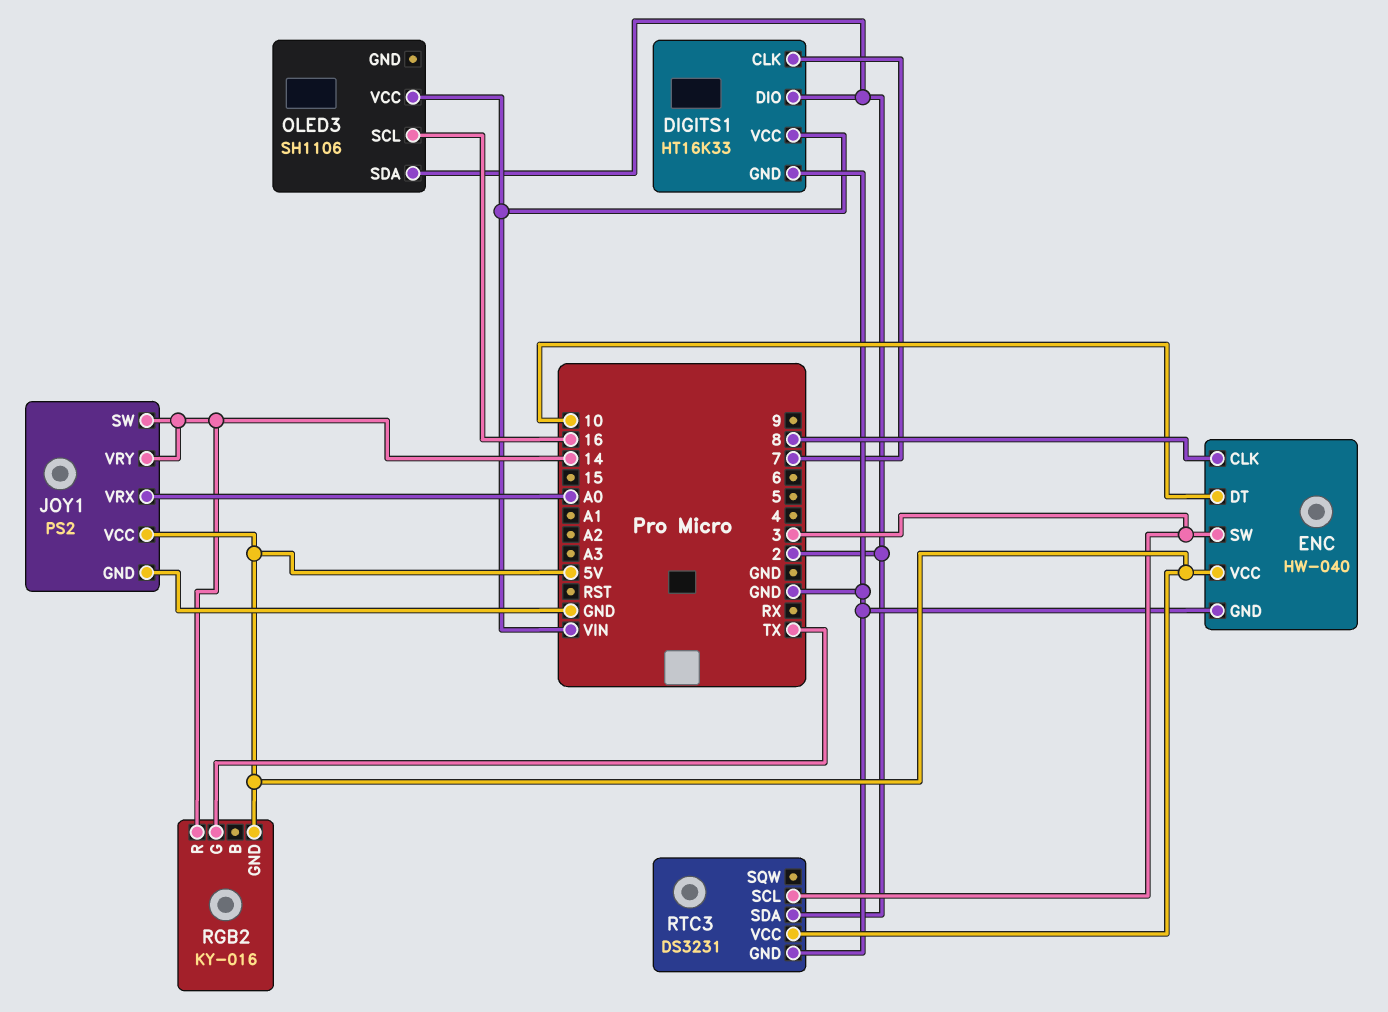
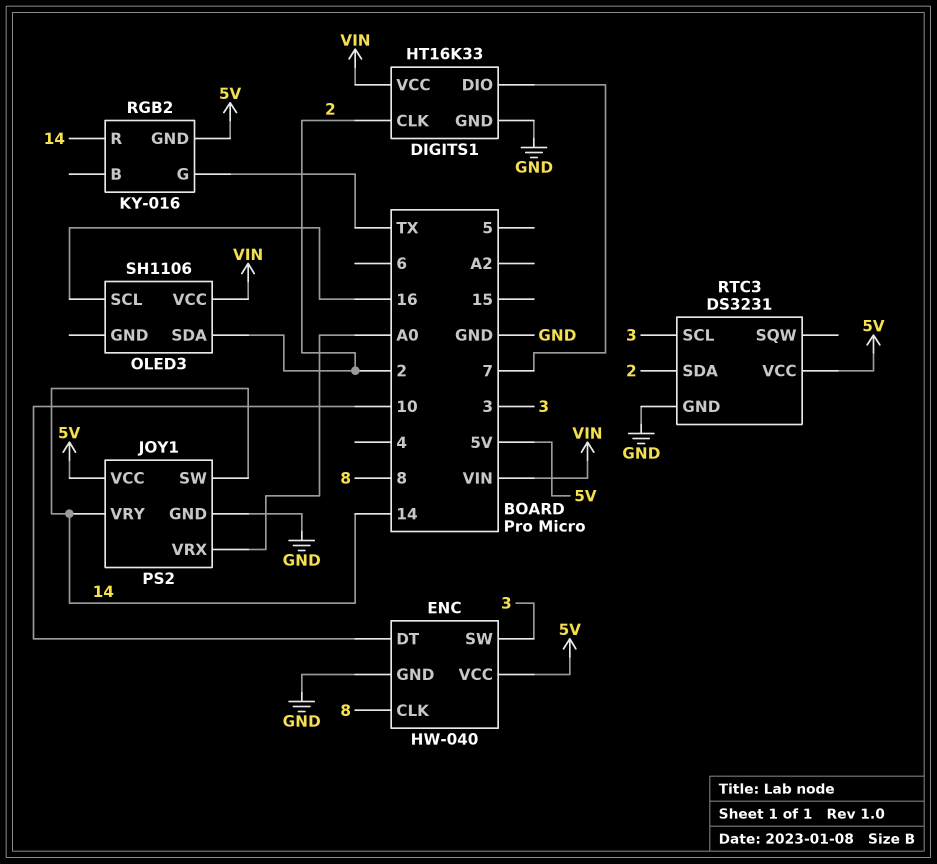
DIGITS1 pin CLK: 7 -> 2
DIGITS1 pin DIO: 2 -> 7

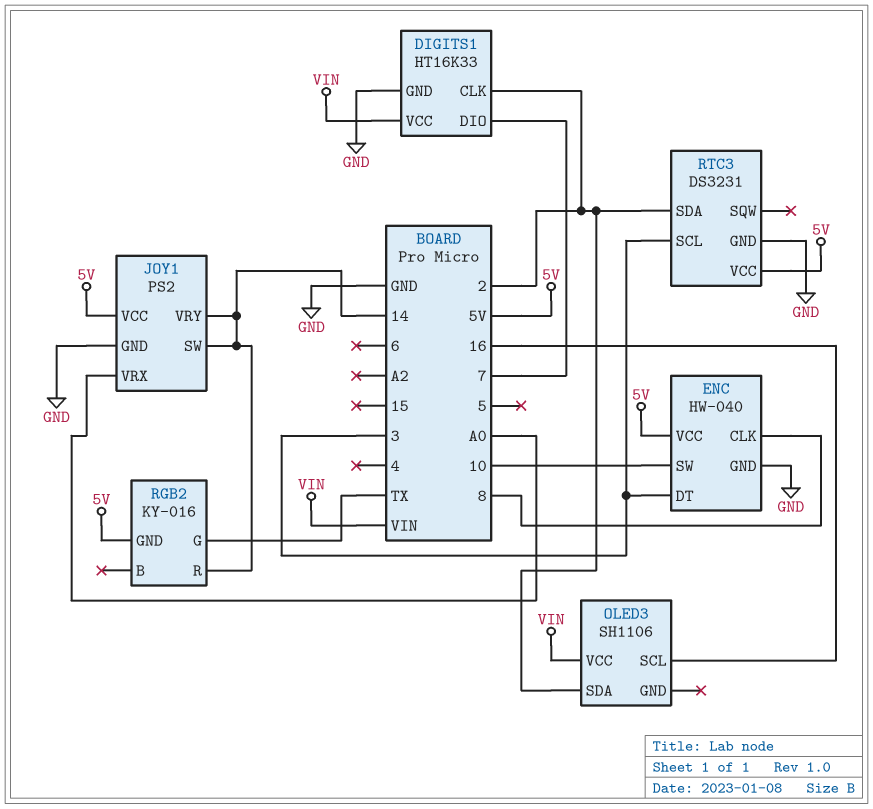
ENC pin DT: 10 -> 3
ENC pin SW: 3 -> 10

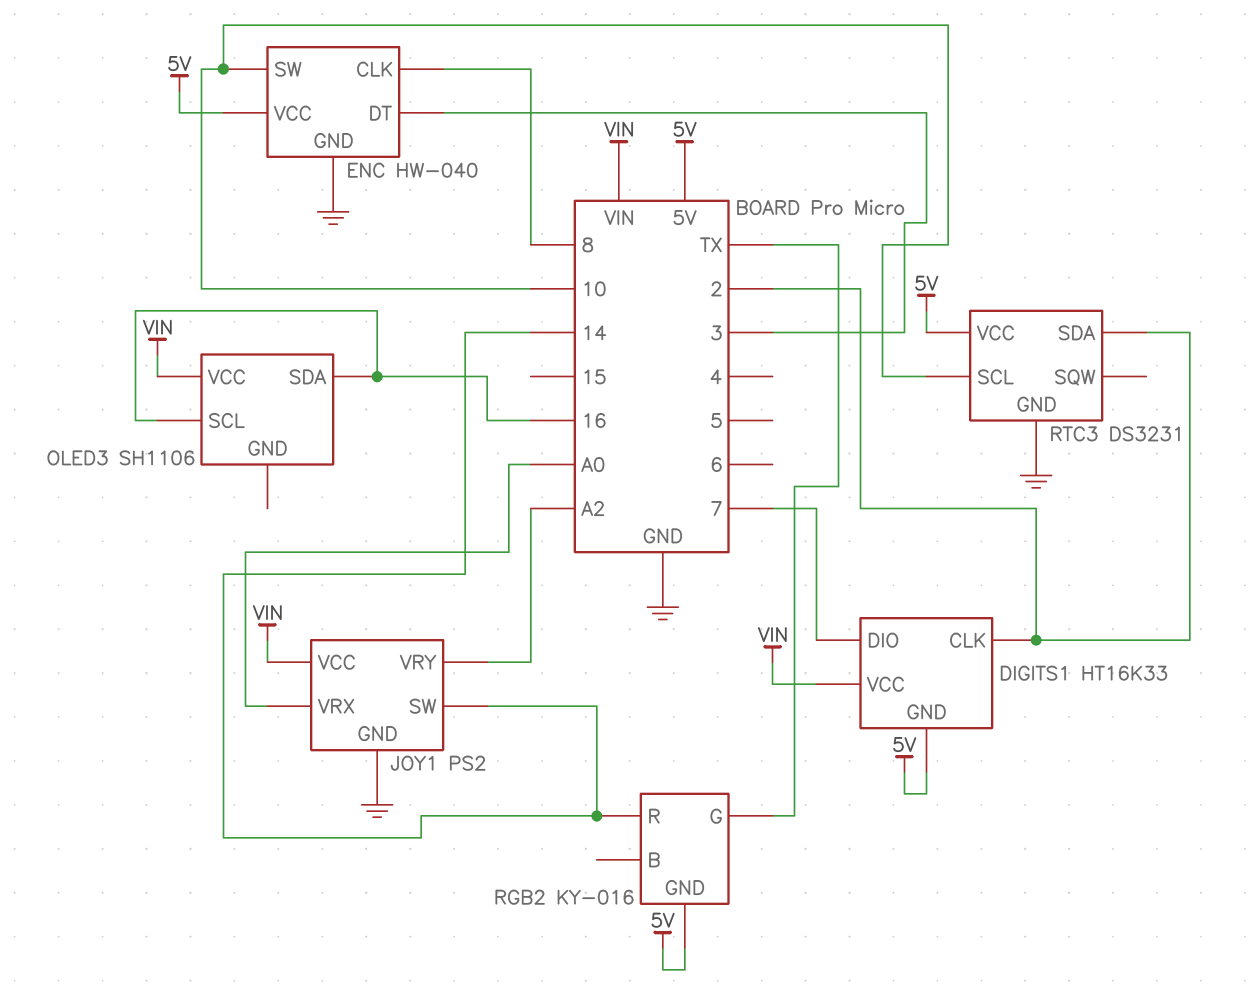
DIGITS1 pin GND: GND -> 5V
JOY1 pin VCC: 5V -> VIN
JOY1 pin VRY: 14 -> A2
OLED3 pin SDA: 2 -> 16
RTC3 pin SCL: 3 -> 10

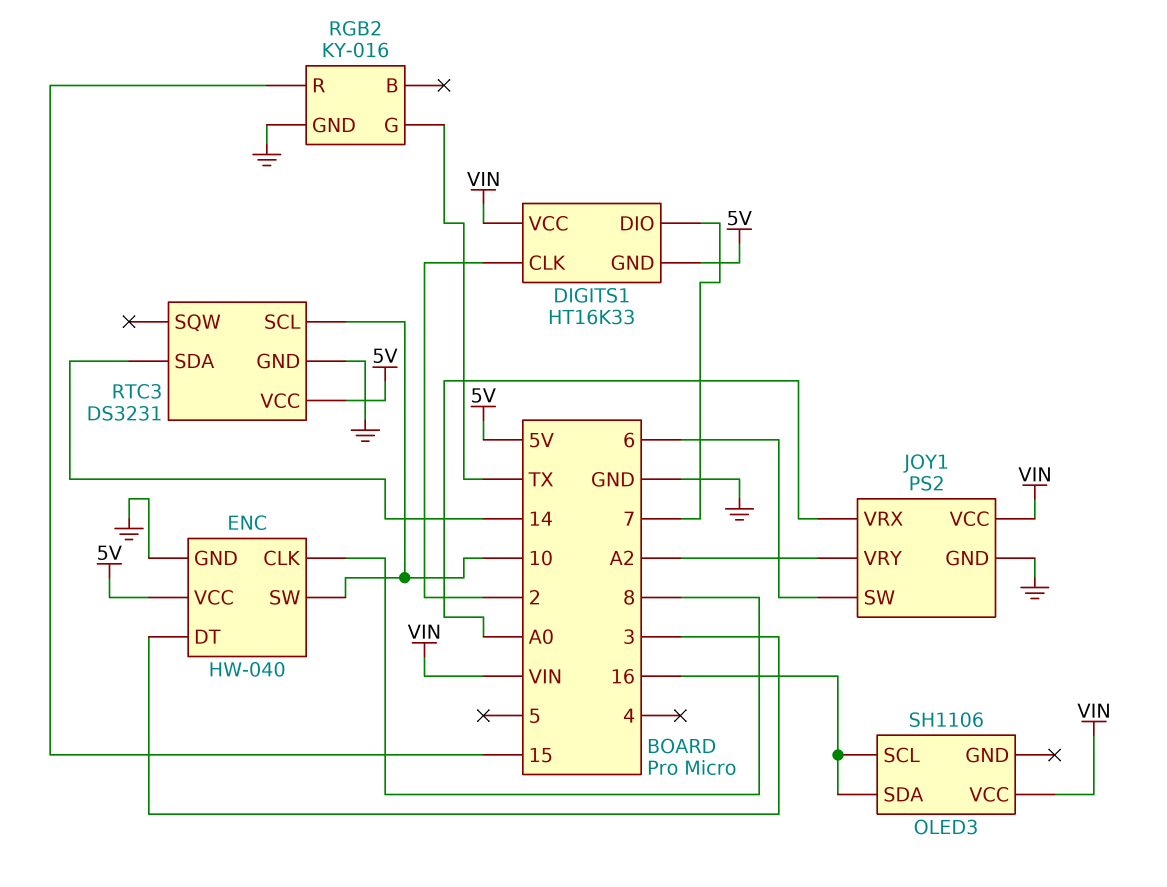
JOY1 pin SW: 14 -> 6
RGB2 pin GND: 5V -> GND
RGB2 pin R: 14 -> 15
RTC3 pin SDA: 2 -> 14

